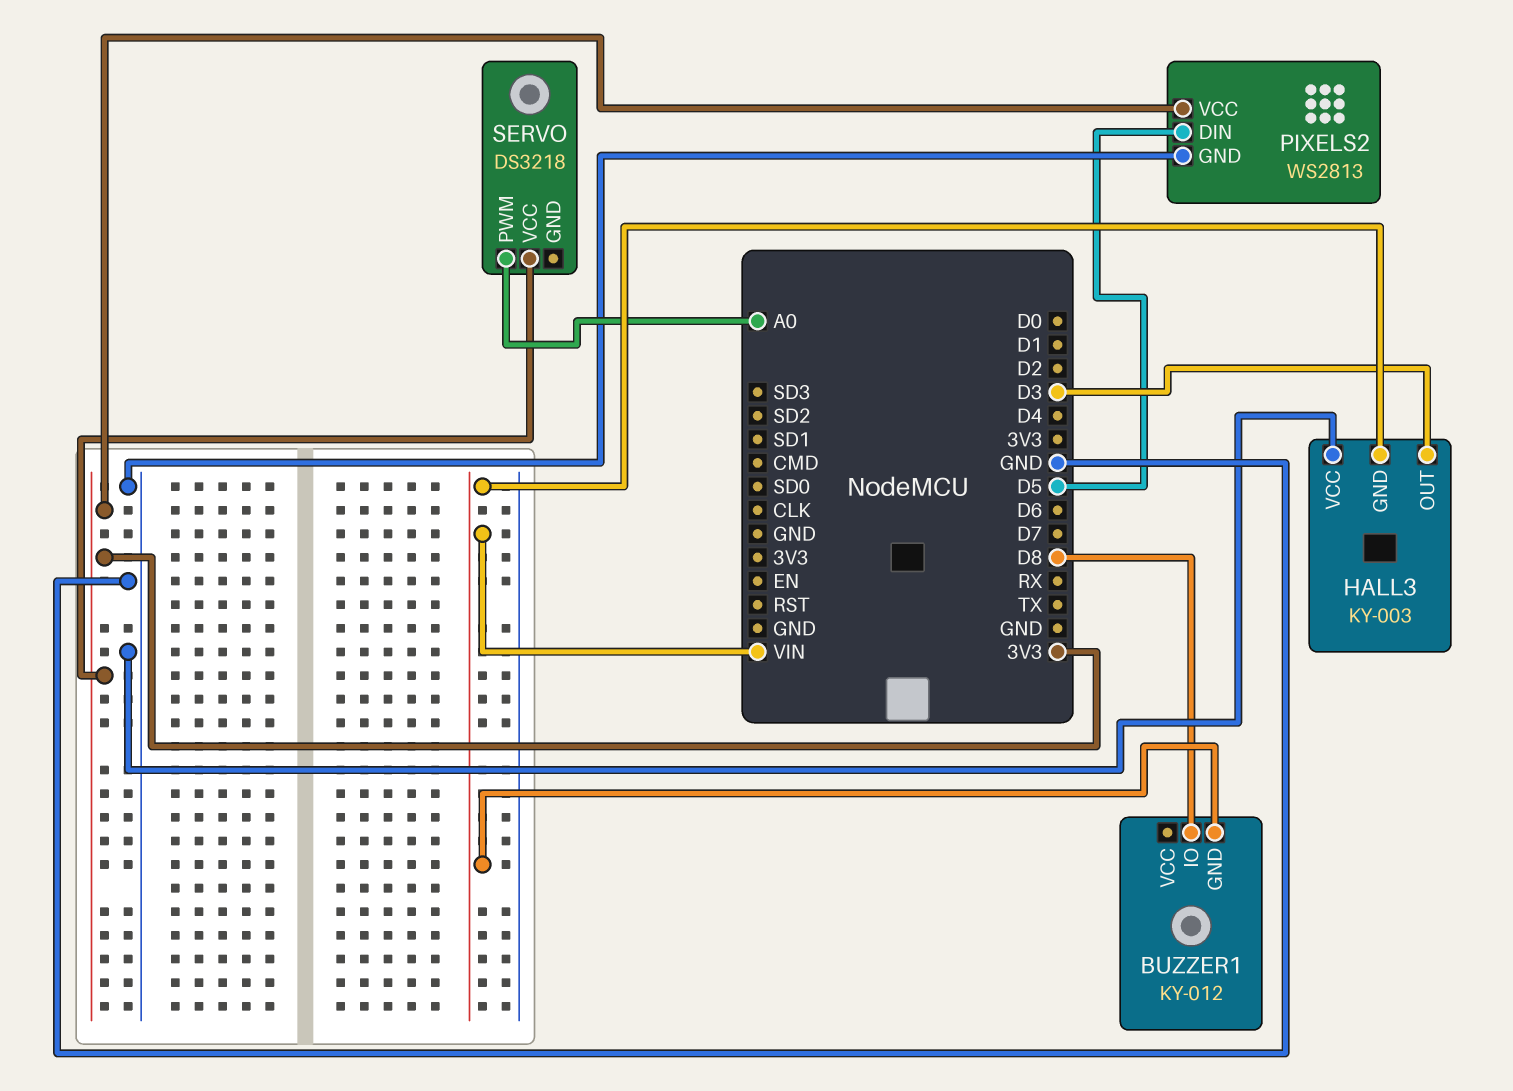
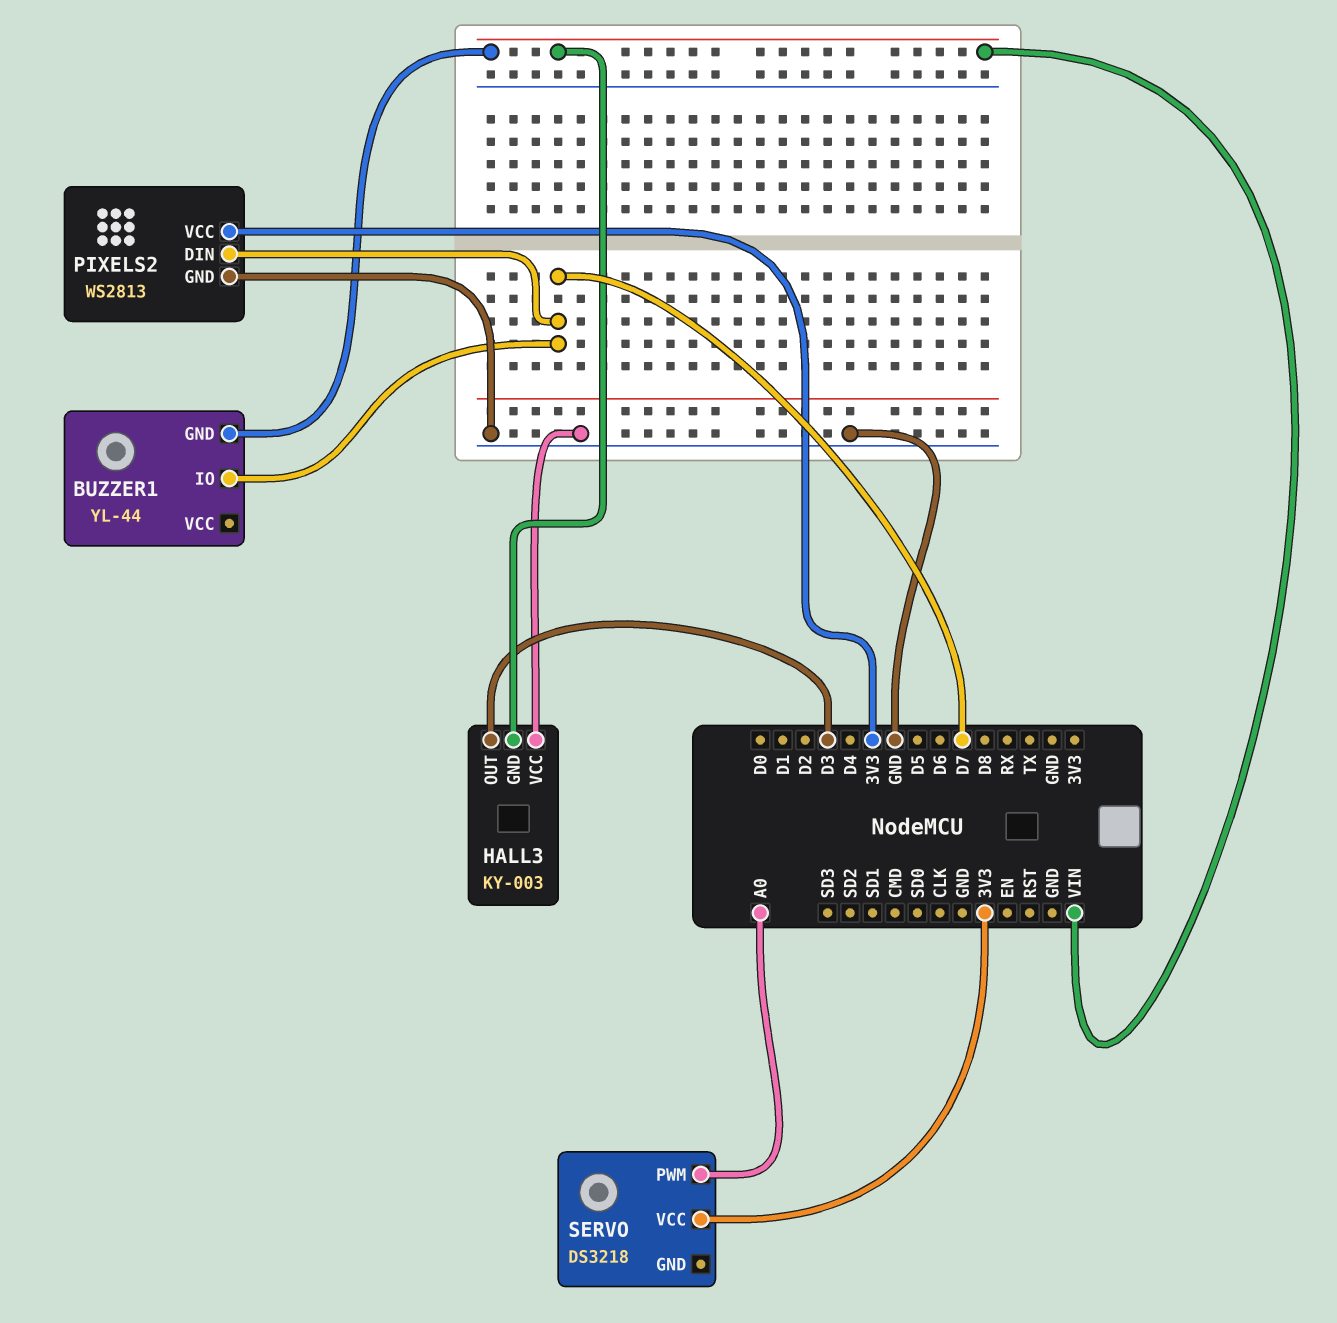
BUZZER1: KY-012 -> YL-44
BUZZER1 pin IO: D8 -> D7
PIXELS2 pin DIN: D5 -> D7

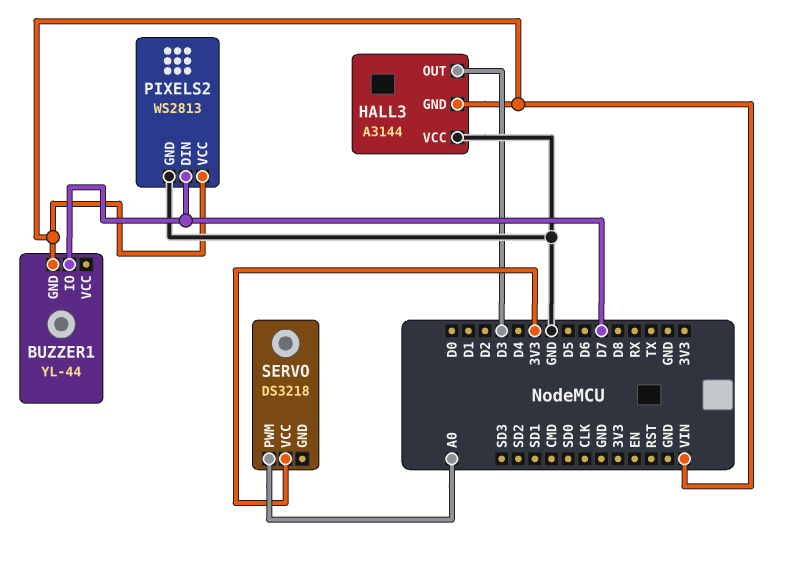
HALL3: KY-003 -> A3144
PIXELS2 pin VCC: 3V3 -> VIN

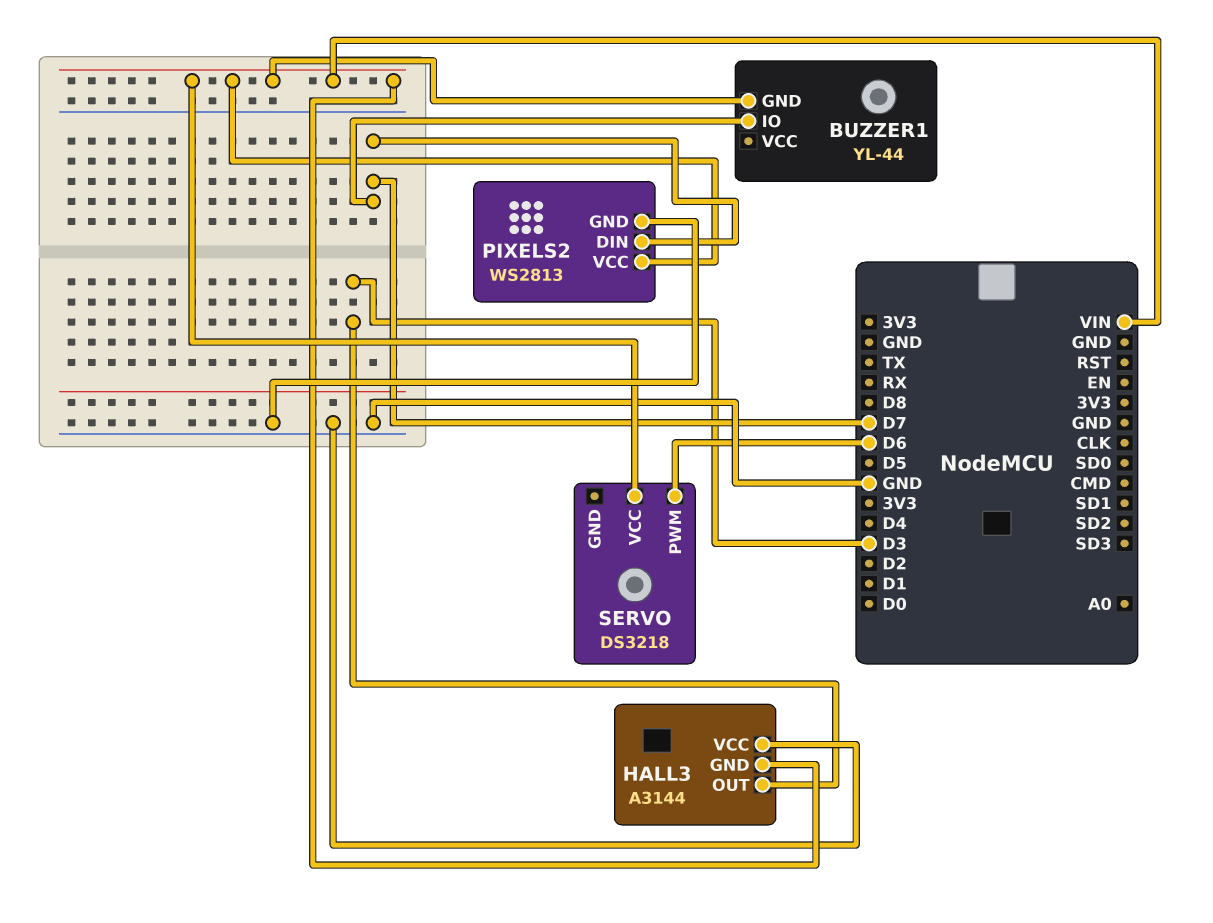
SERVO pin PWM: A0 -> D6
SERVO pin VCC: 3V3 -> VIN

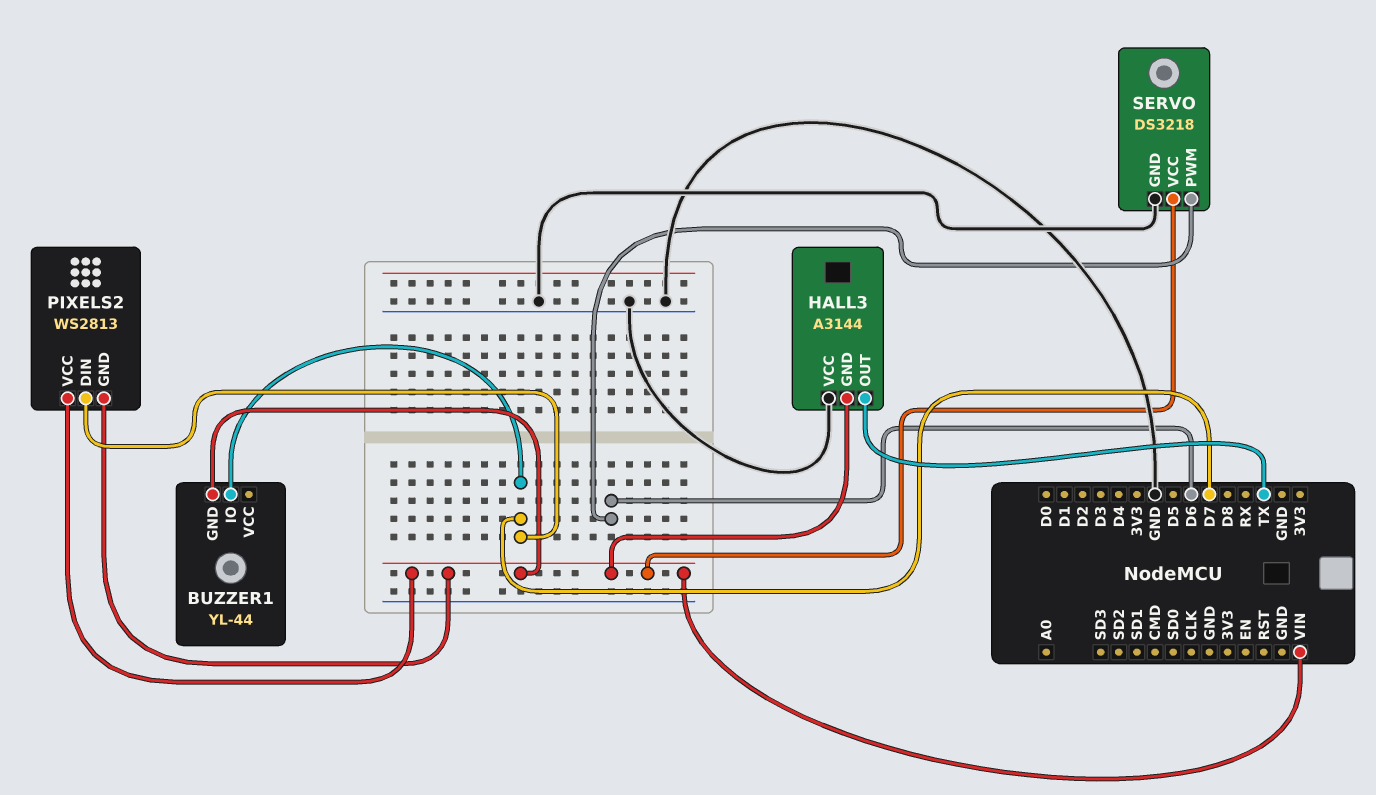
HALL3 pin OUT: D3 -> TX
PIXELS2 pin GND: GND -> VIN
SERVO pin GND: none -> GND

